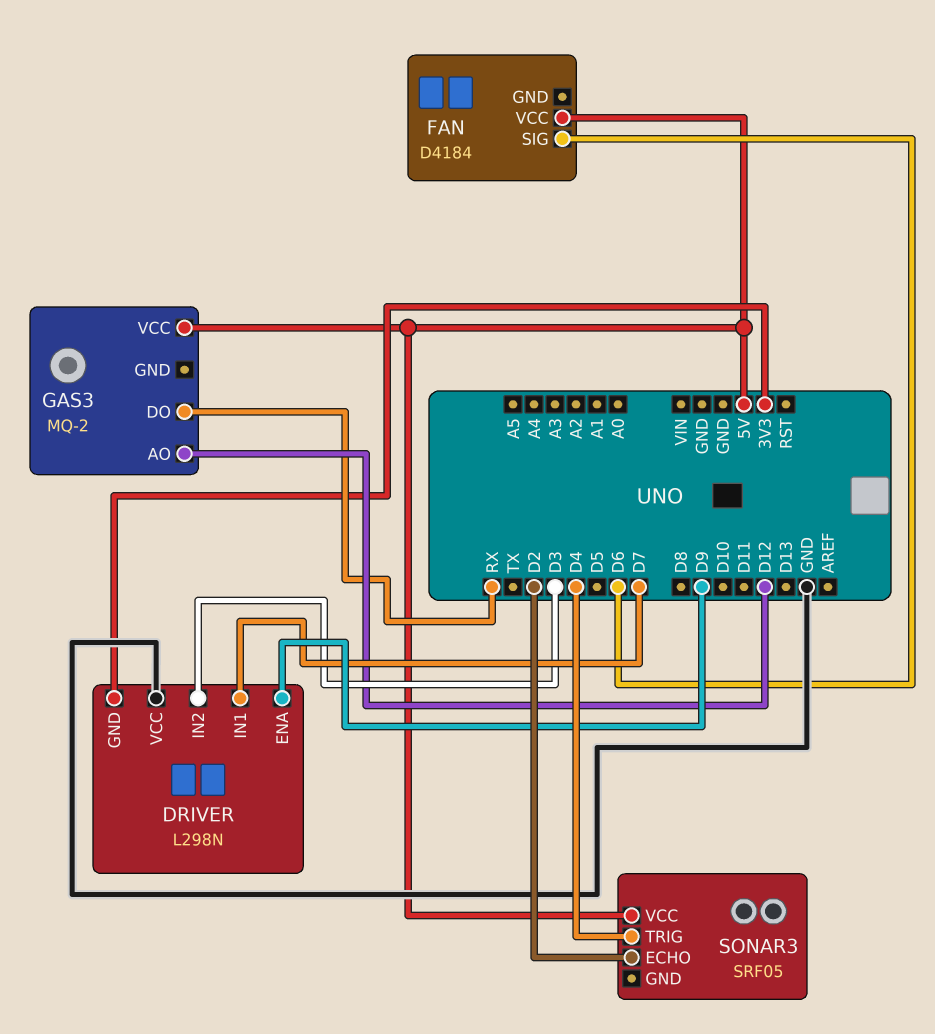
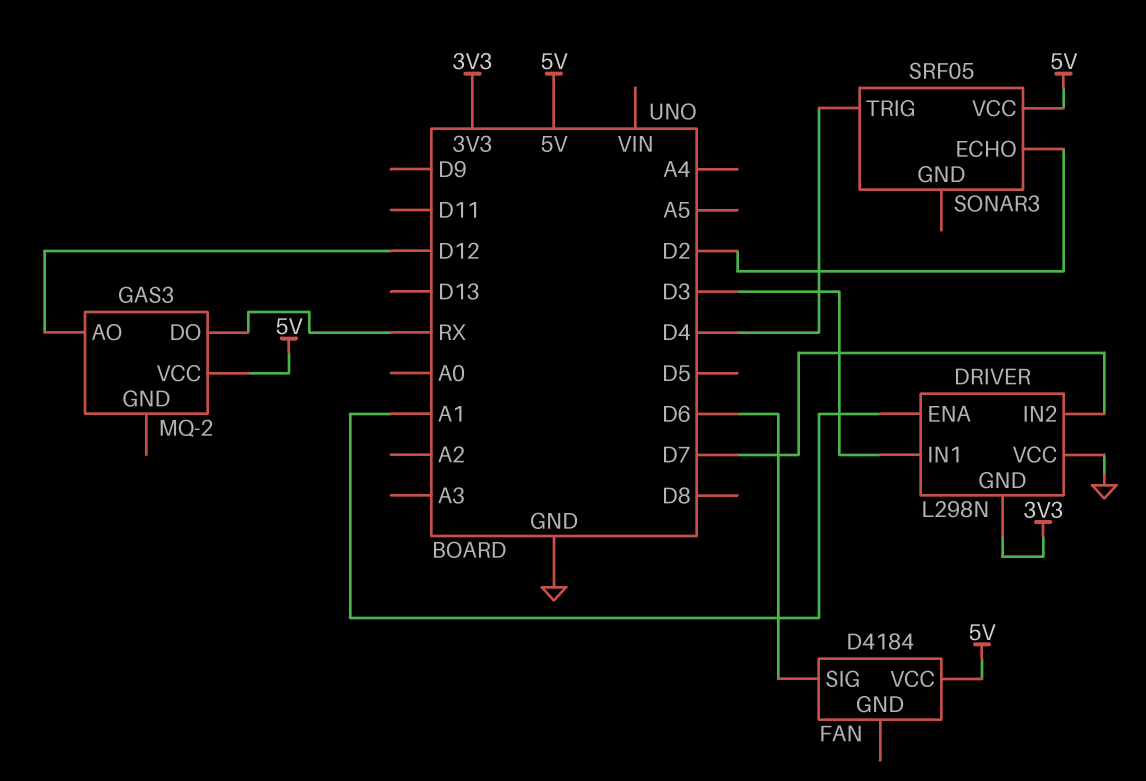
DRIVER pin ENA: D9 -> A1
DRIVER pin IN1: D7 -> D3
DRIVER pin IN2: D3 -> D7

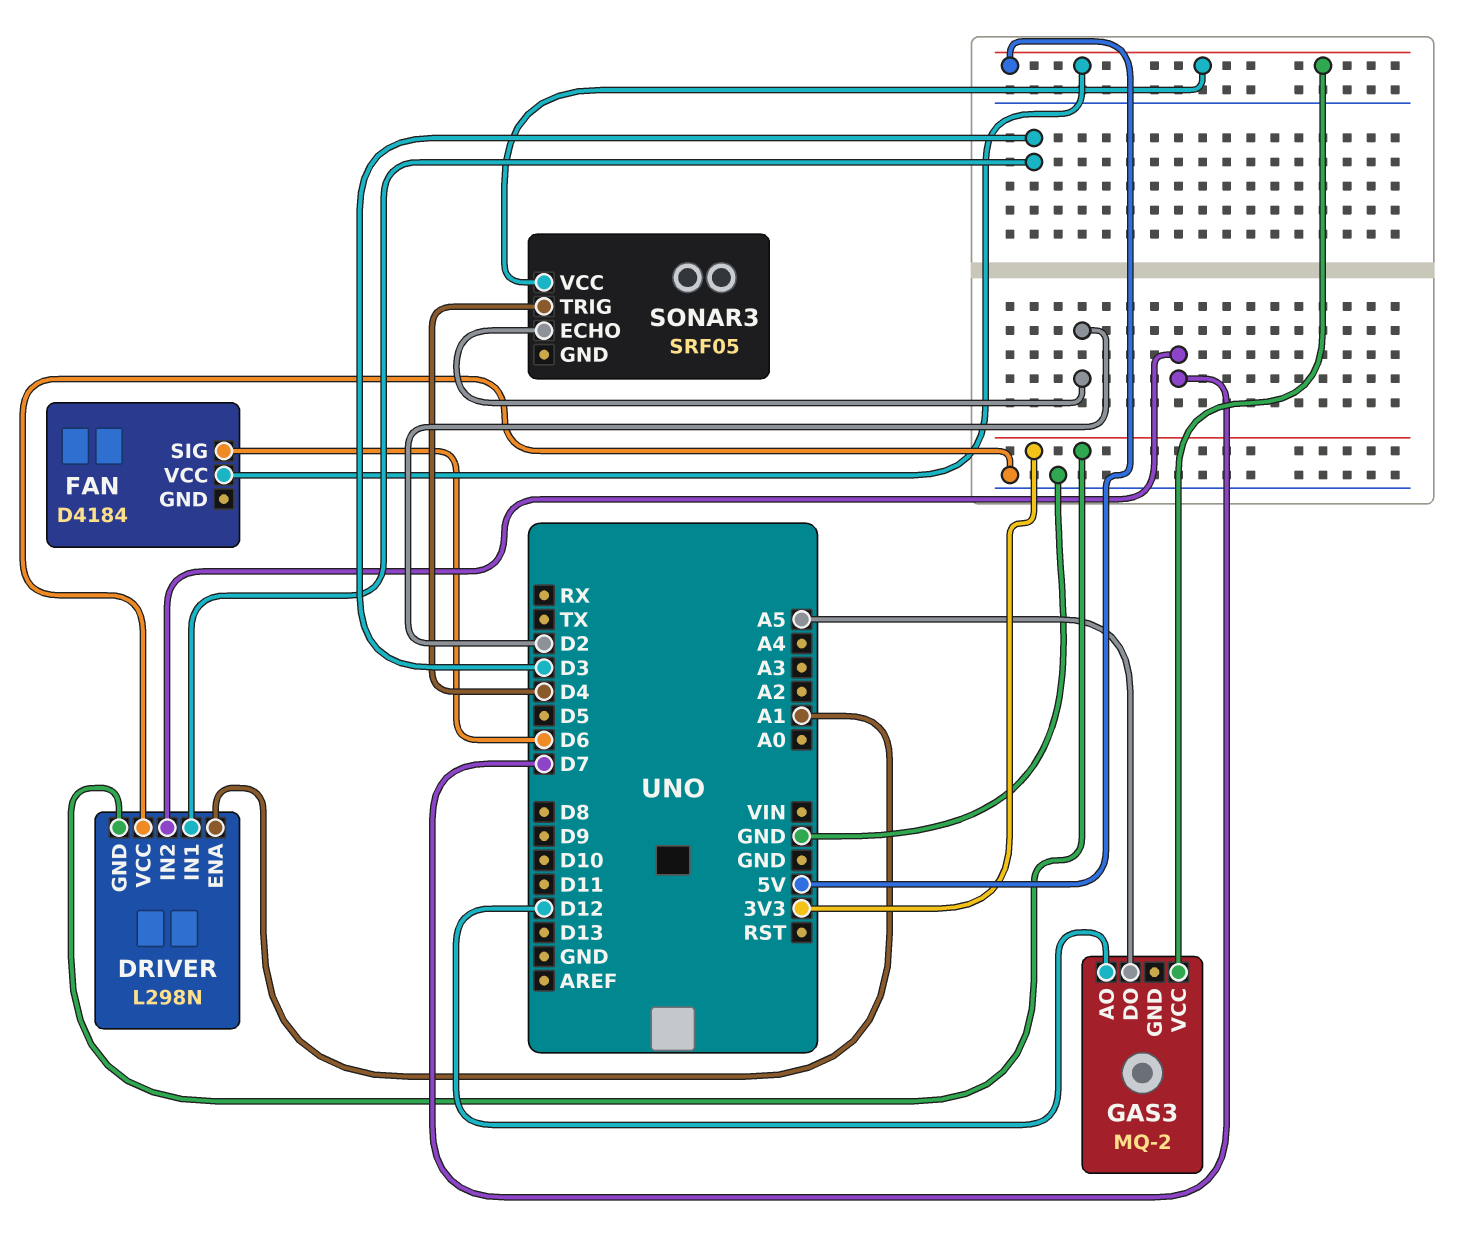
GAS3 pin DO: RX -> A5

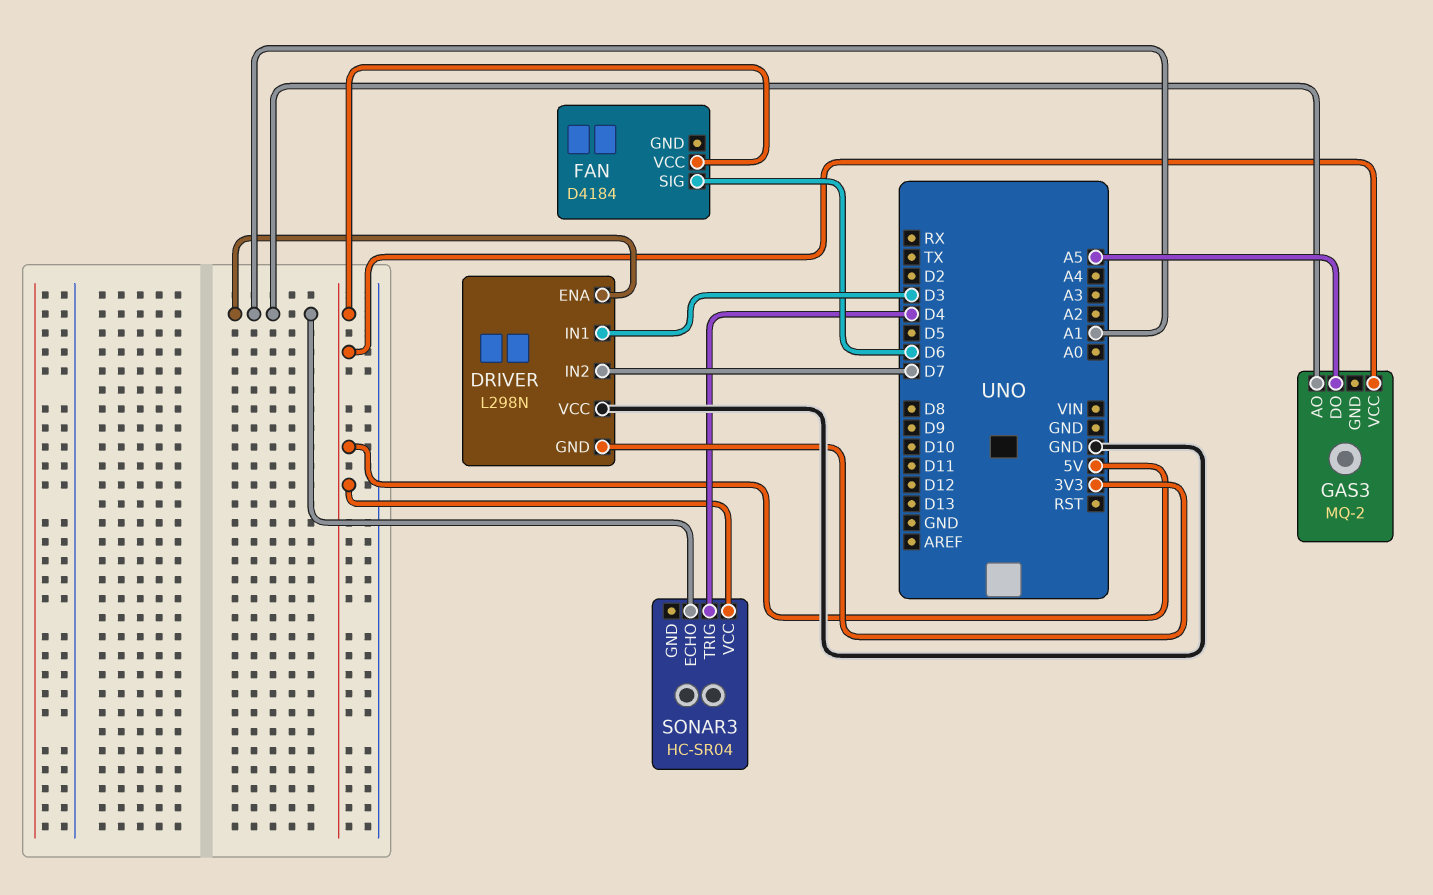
GAS3 pin AO: D12 -> A1
SONAR3: SRF05 -> HC-SR04
SONAR3 pin ECHO: D2 -> A1

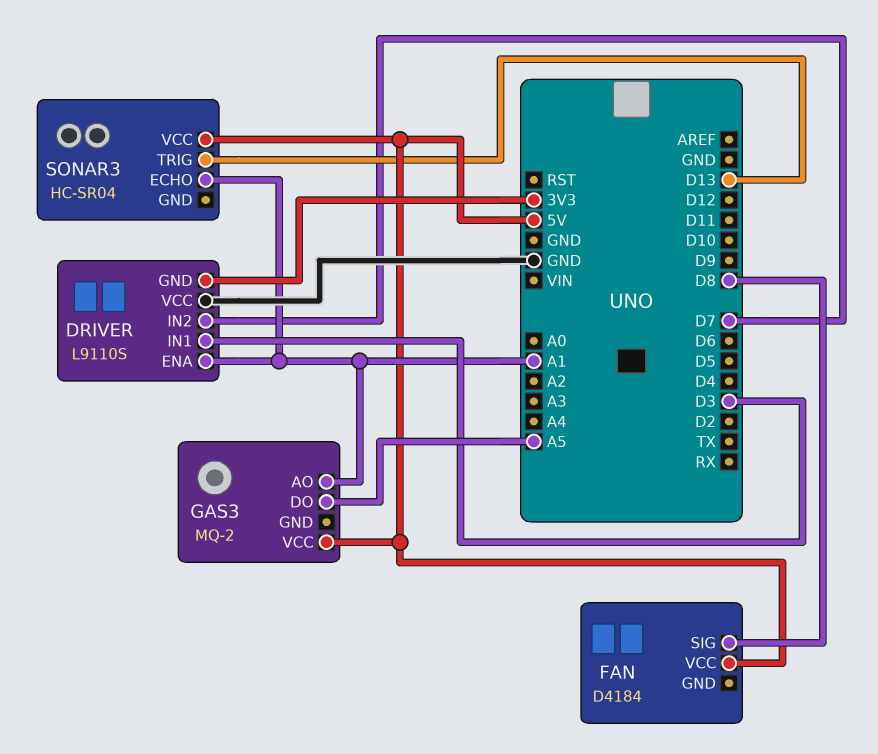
DRIVER: L298N -> L9110S
FAN pin SIG: D6 -> D8
SONAR3 pin TRIG: D4 -> D13

